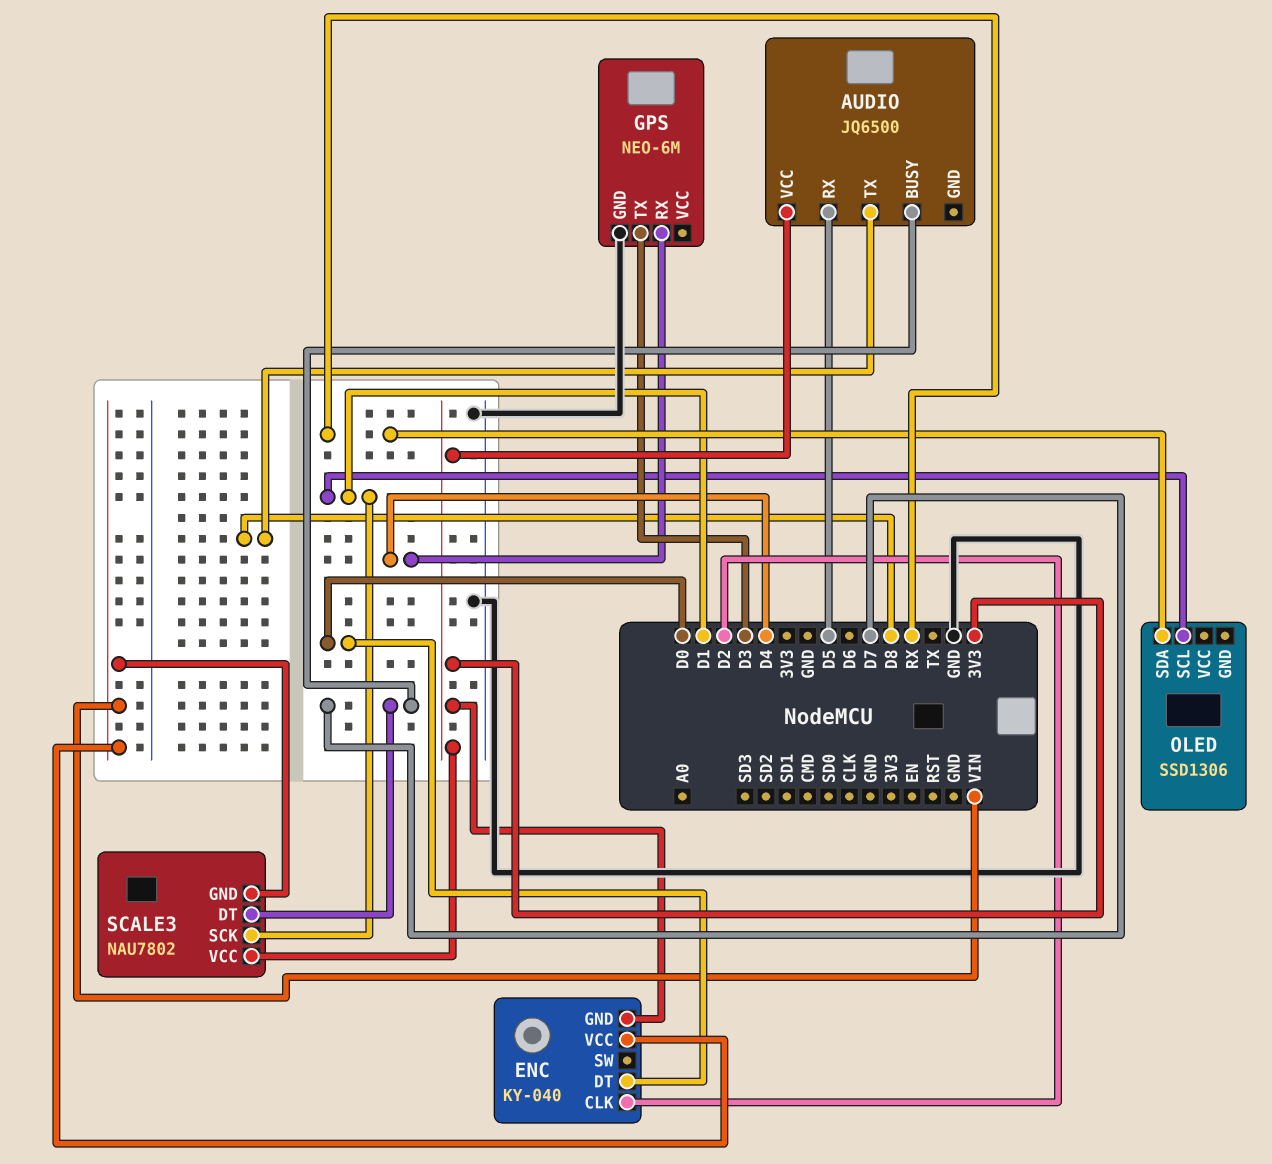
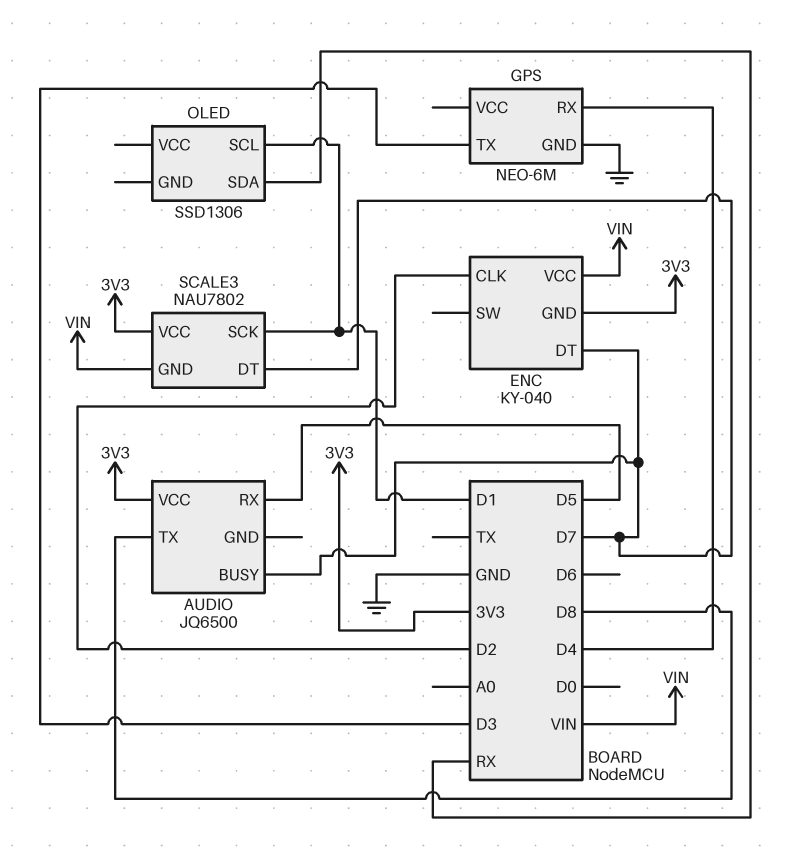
ENC pin DT: D0 -> D7

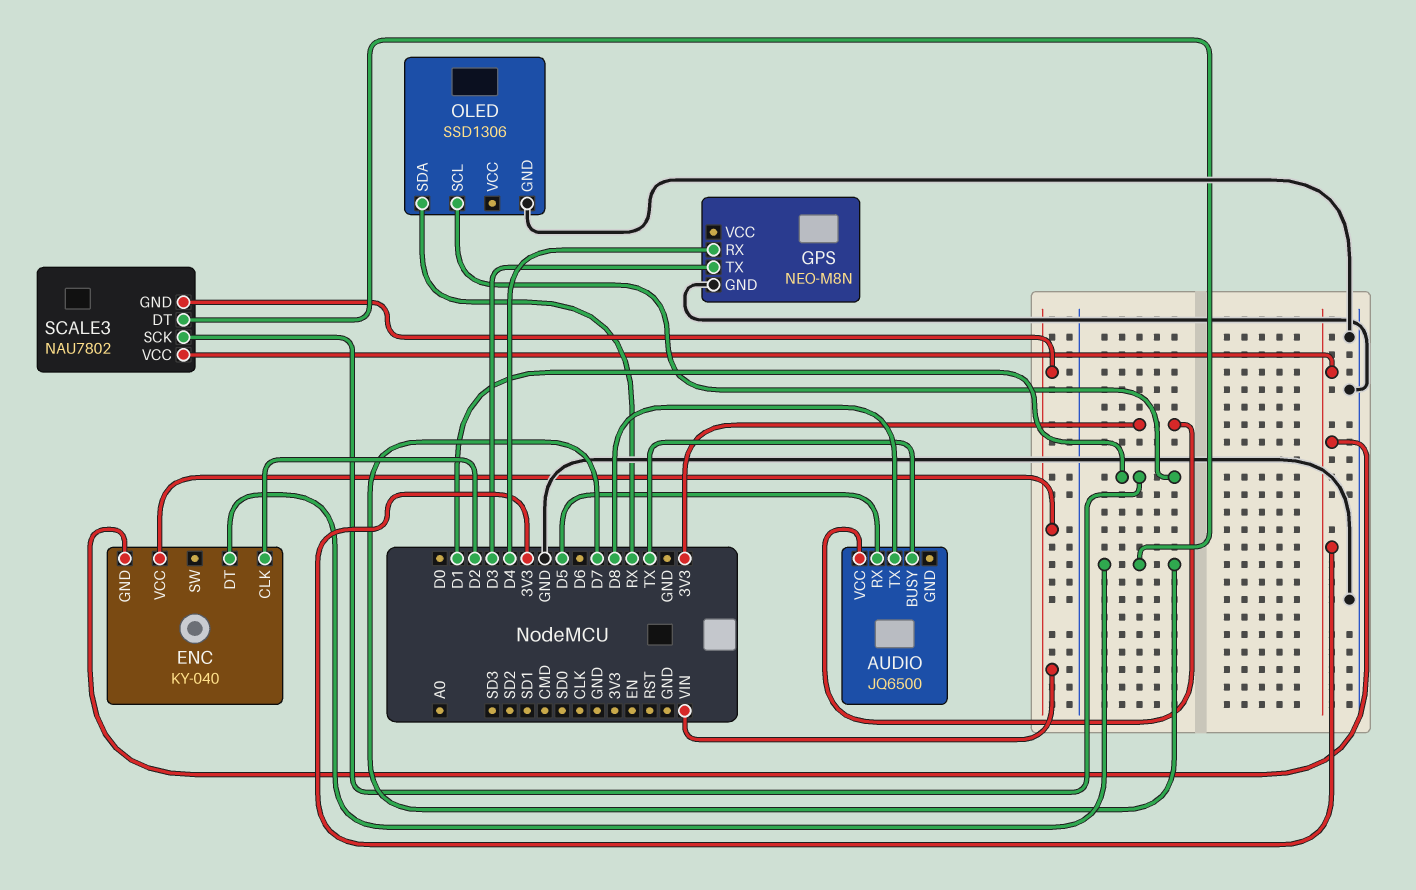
AUDIO pin BUSY: D7 -> TX
GPS: NEO-6M -> NEO-M8N
OLED pin GND: none -> GND

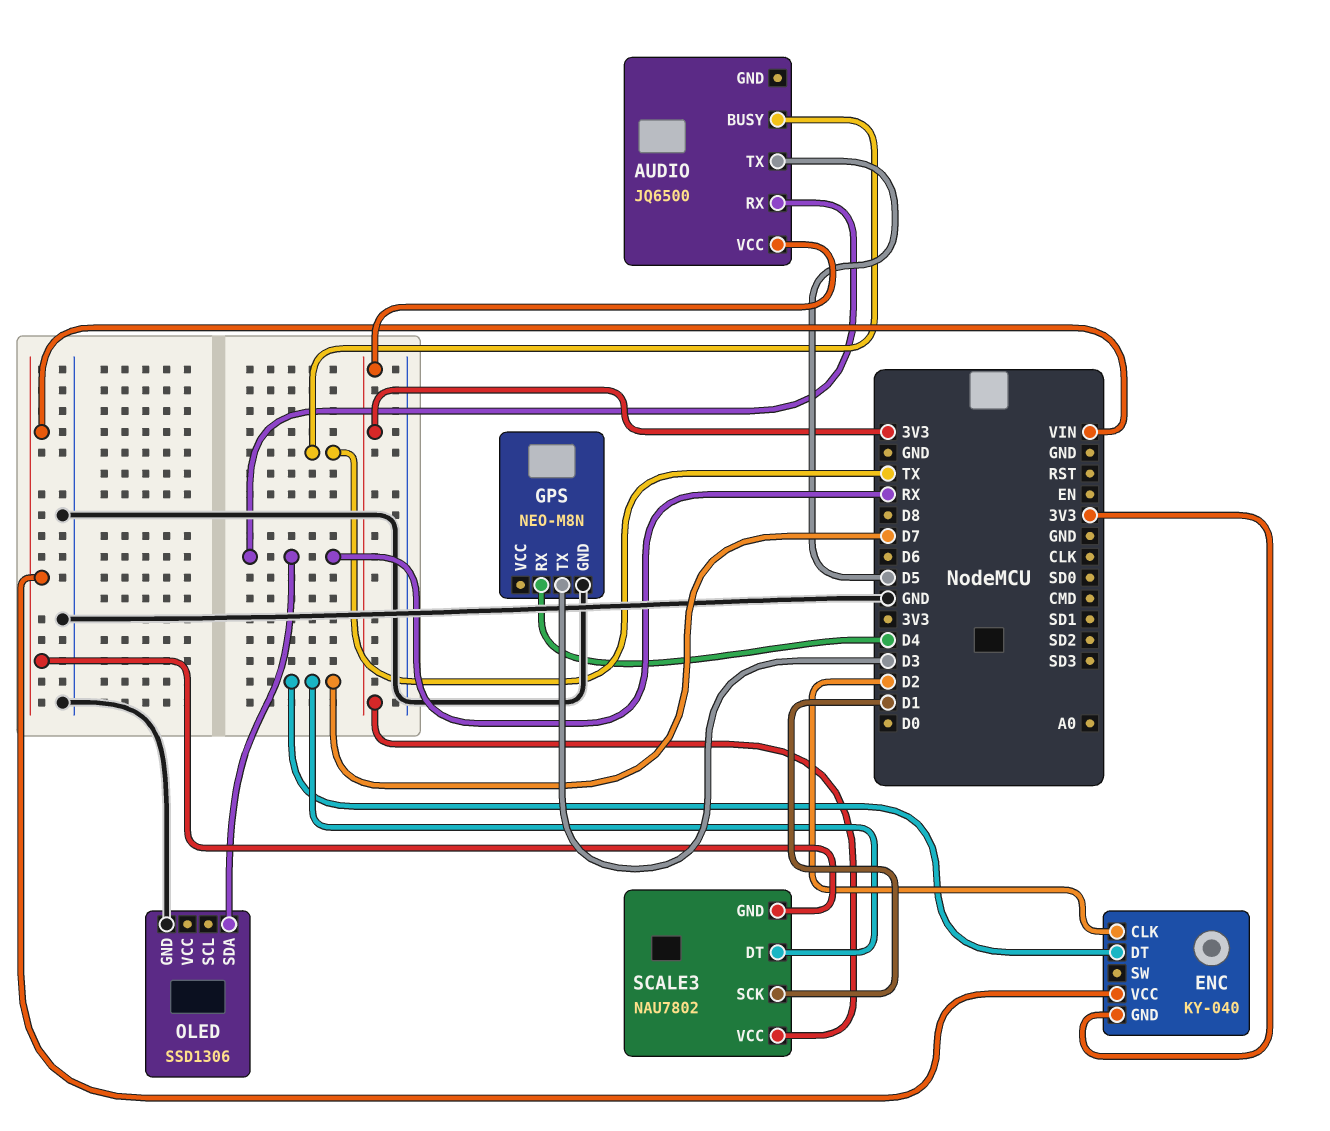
AUDIO pin RX: D5 -> RX
AUDIO pin TX: D8 -> D5
OLED pin SCL: D1 -> none

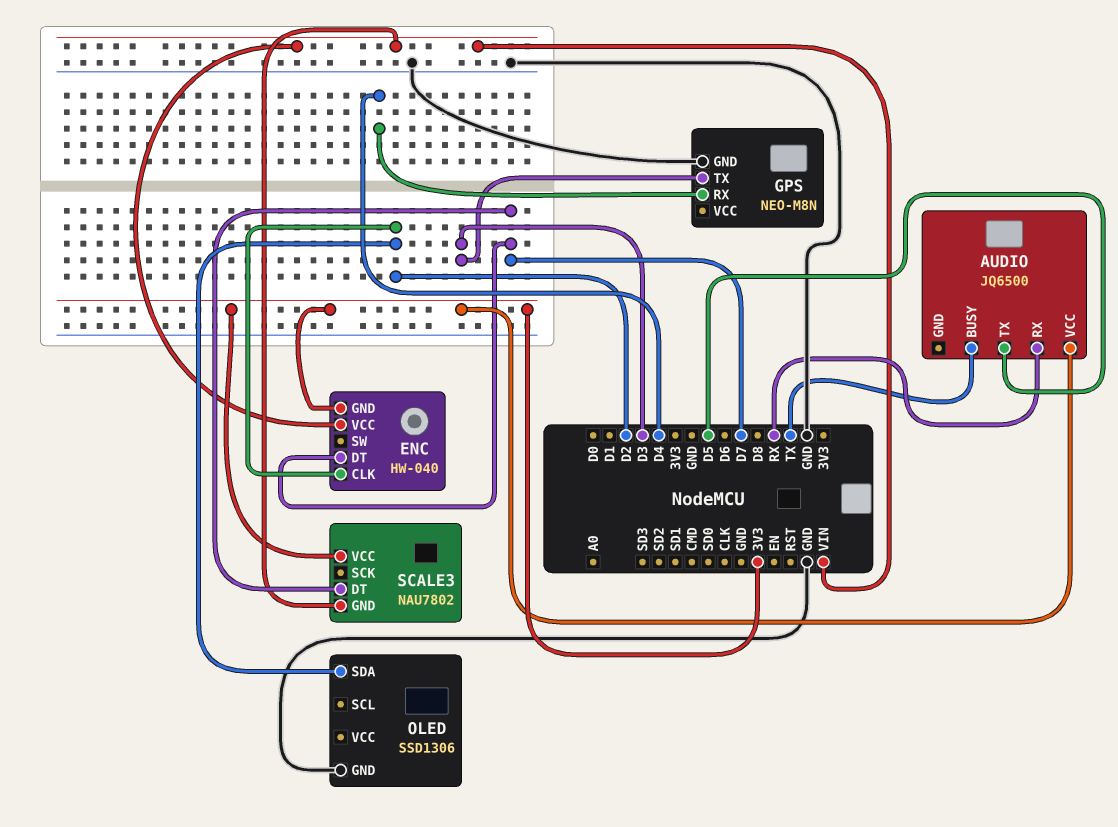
ENC: KY-040 -> HW-040
OLED pin SDA: RX -> D2
SCALE3 pin SCK: D1 -> none

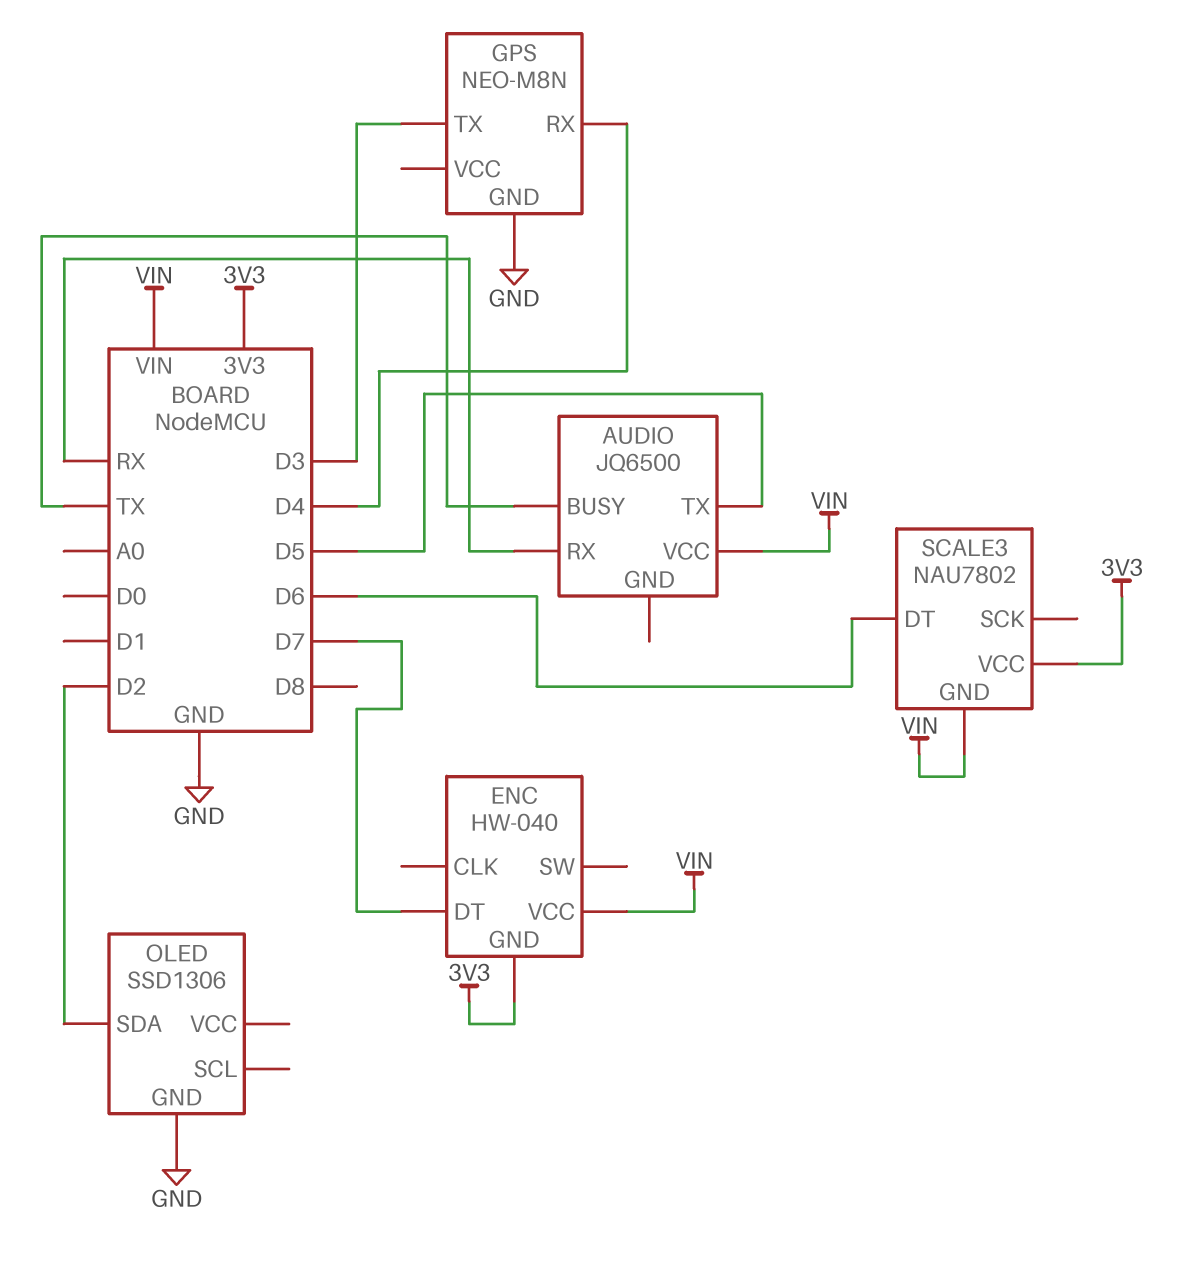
AUDIO pin VCC: 3V3 -> VIN
ENC pin CLK: D2 -> none
SCALE3 pin DT: D7 -> D6

